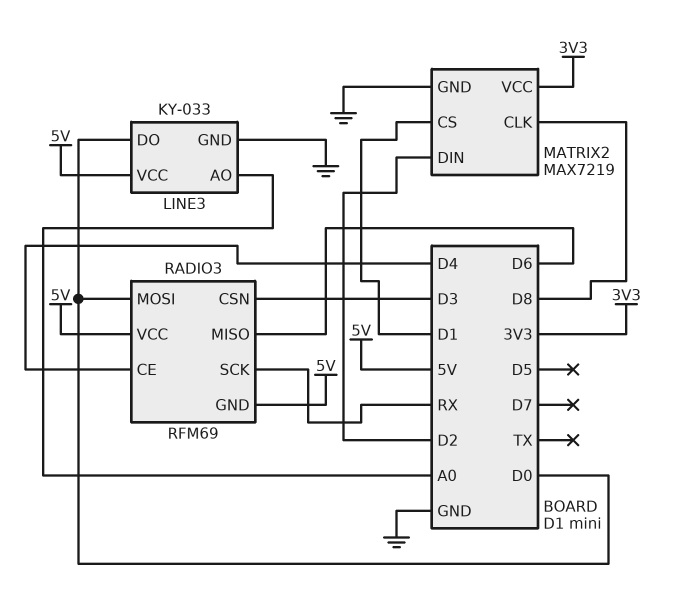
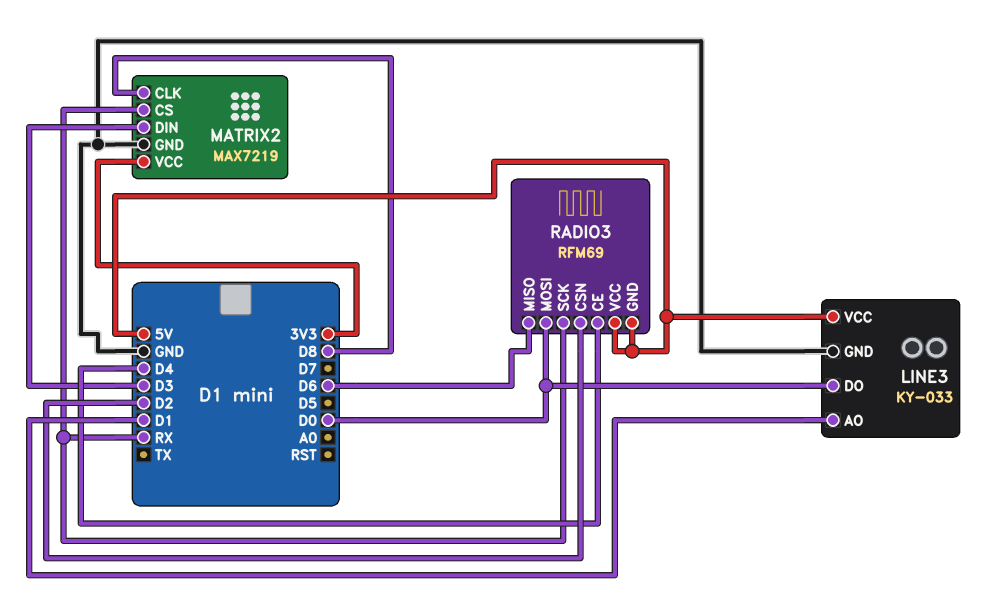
LINE3 pin AO: A0 -> D1
MATRIX2 pin CS: D1 -> RX
MATRIX2 pin DIN: D2 -> D3
RADIO3 pin CSN: D3 -> D2

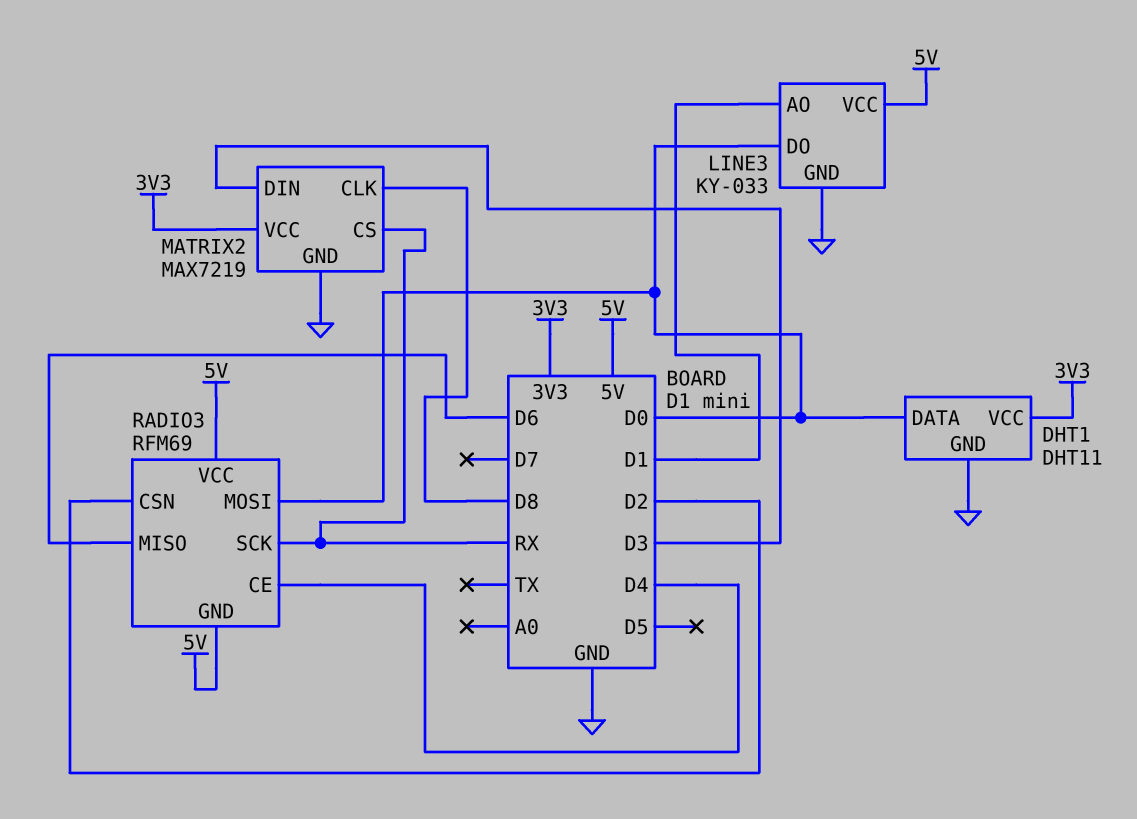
DHT1: none -> DHT11
DHT1 pin DATA: none -> D0
DHT1 pin GND: none -> GND
DHT1 pin VCC: none -> 3V3

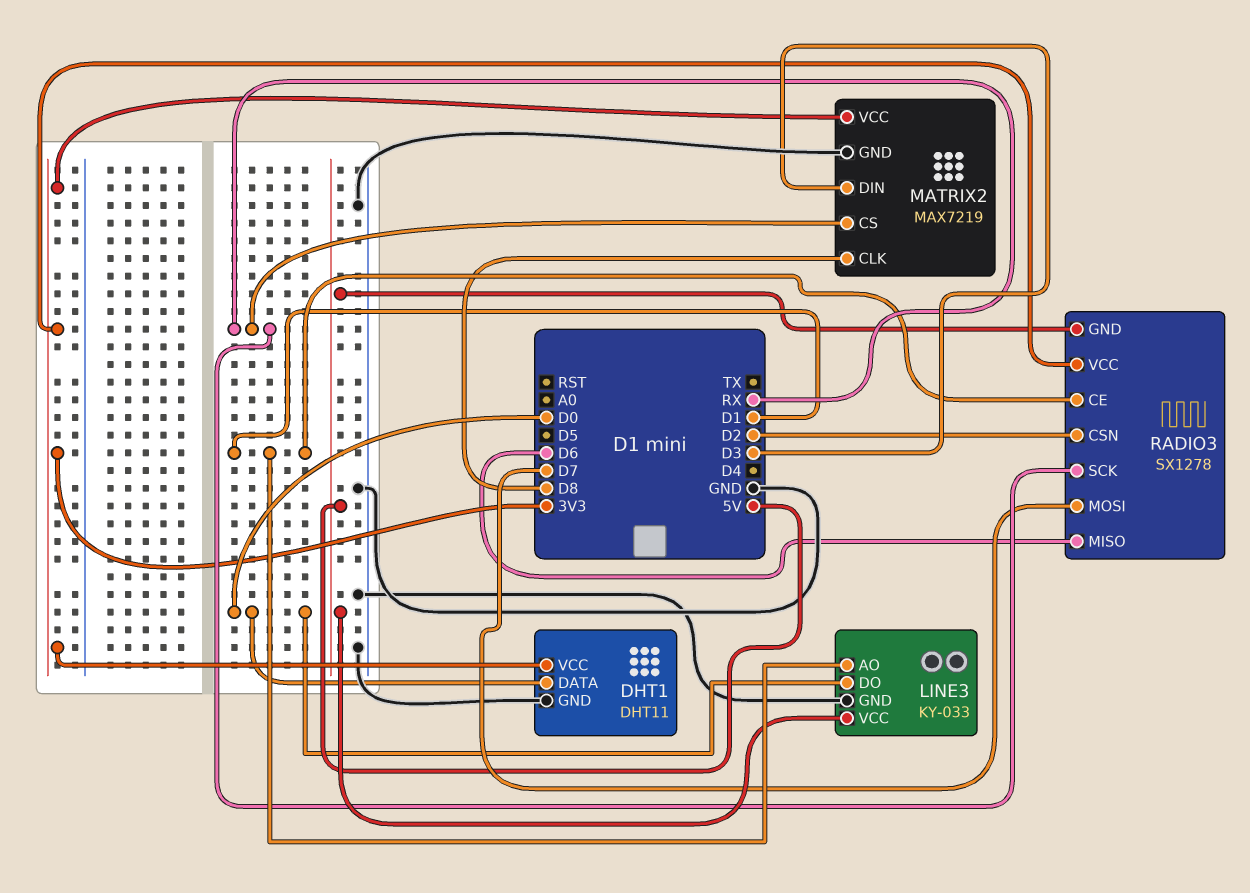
RADIO3: RFM69 -> SX1278
RADIO3 pin CE: D4 -> D1
RADIO3 pin MOSI: D0 -> D7
RADIO3 pin VCC: 5V -> 3V3

